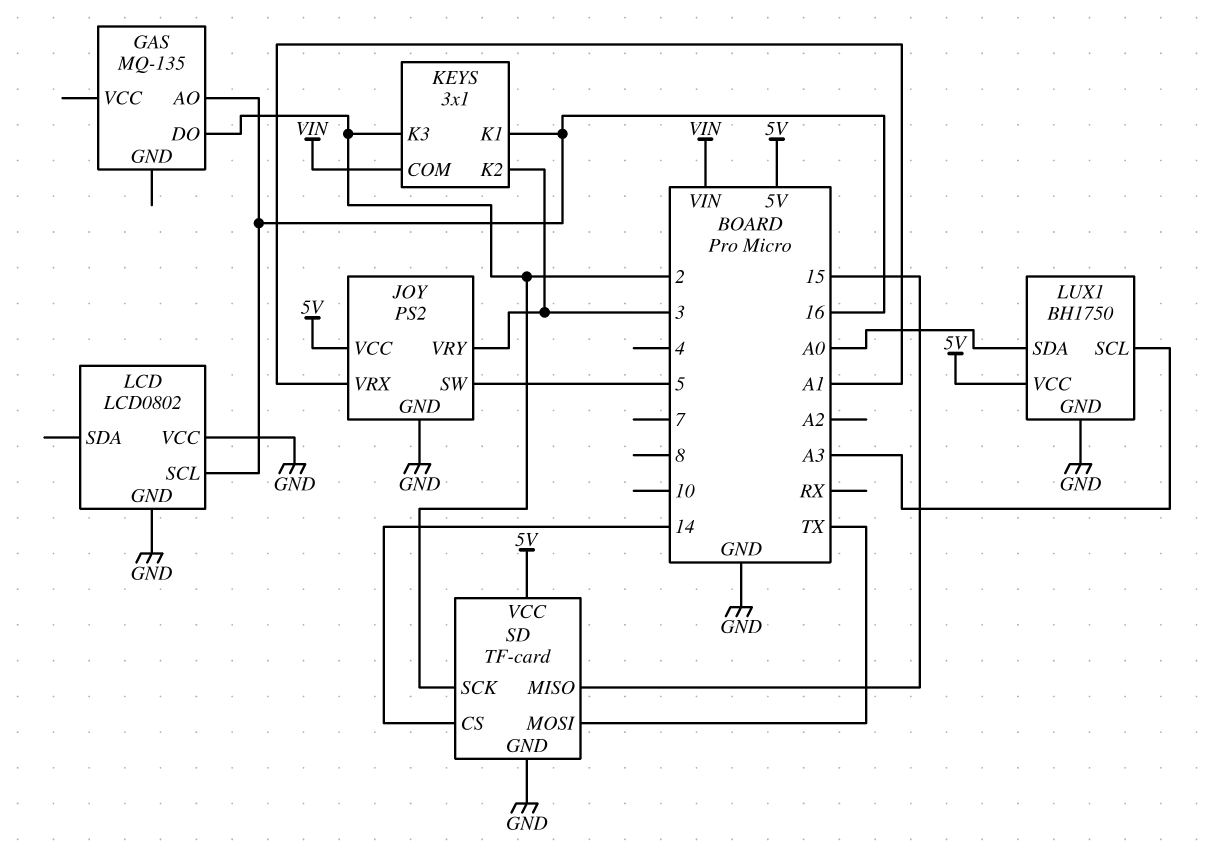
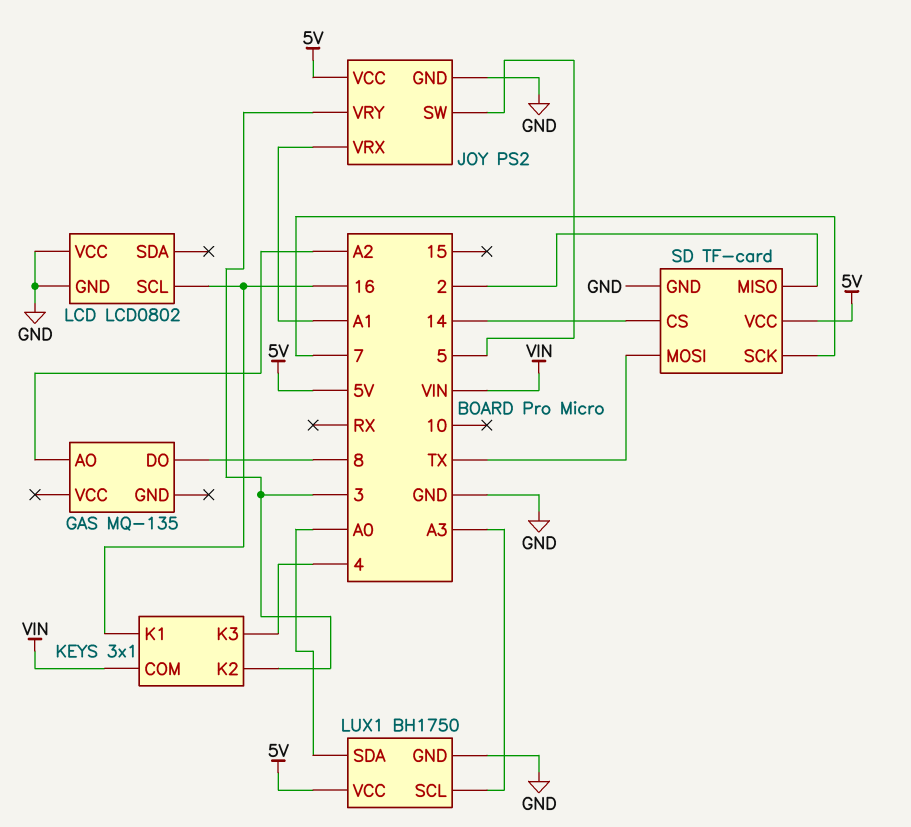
GAS pin AO: 16 -> A2
GAS pin DO: 2 -> 8
KEYS pin K3: 2 -> 4
SD pin MISO: 15 -> 2
SD pin SCK: 2 -> 7

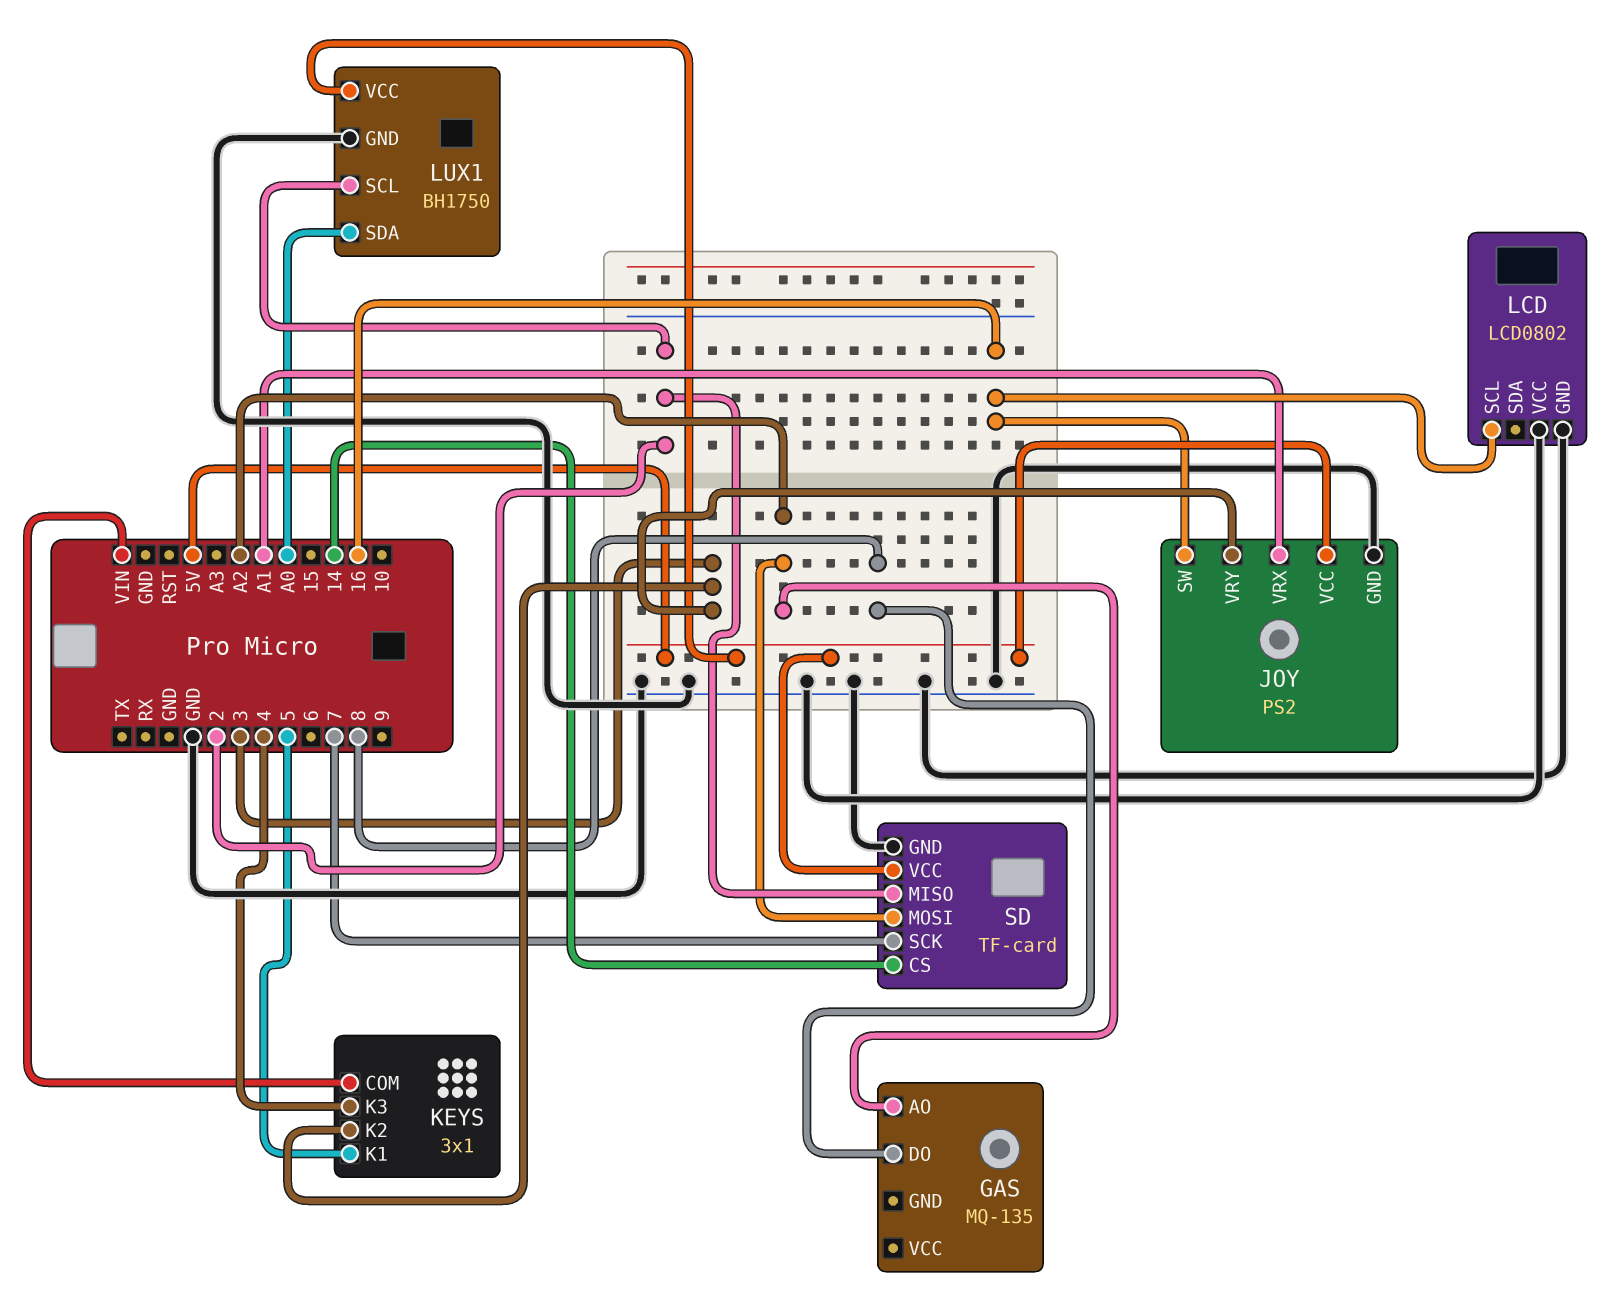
JOY pin SW: 5 -> 16
KEYS pin K1: 16 -> 5
LUX1 pin SCL: A3 -> 2
SD pin MOSI: TX -> A2

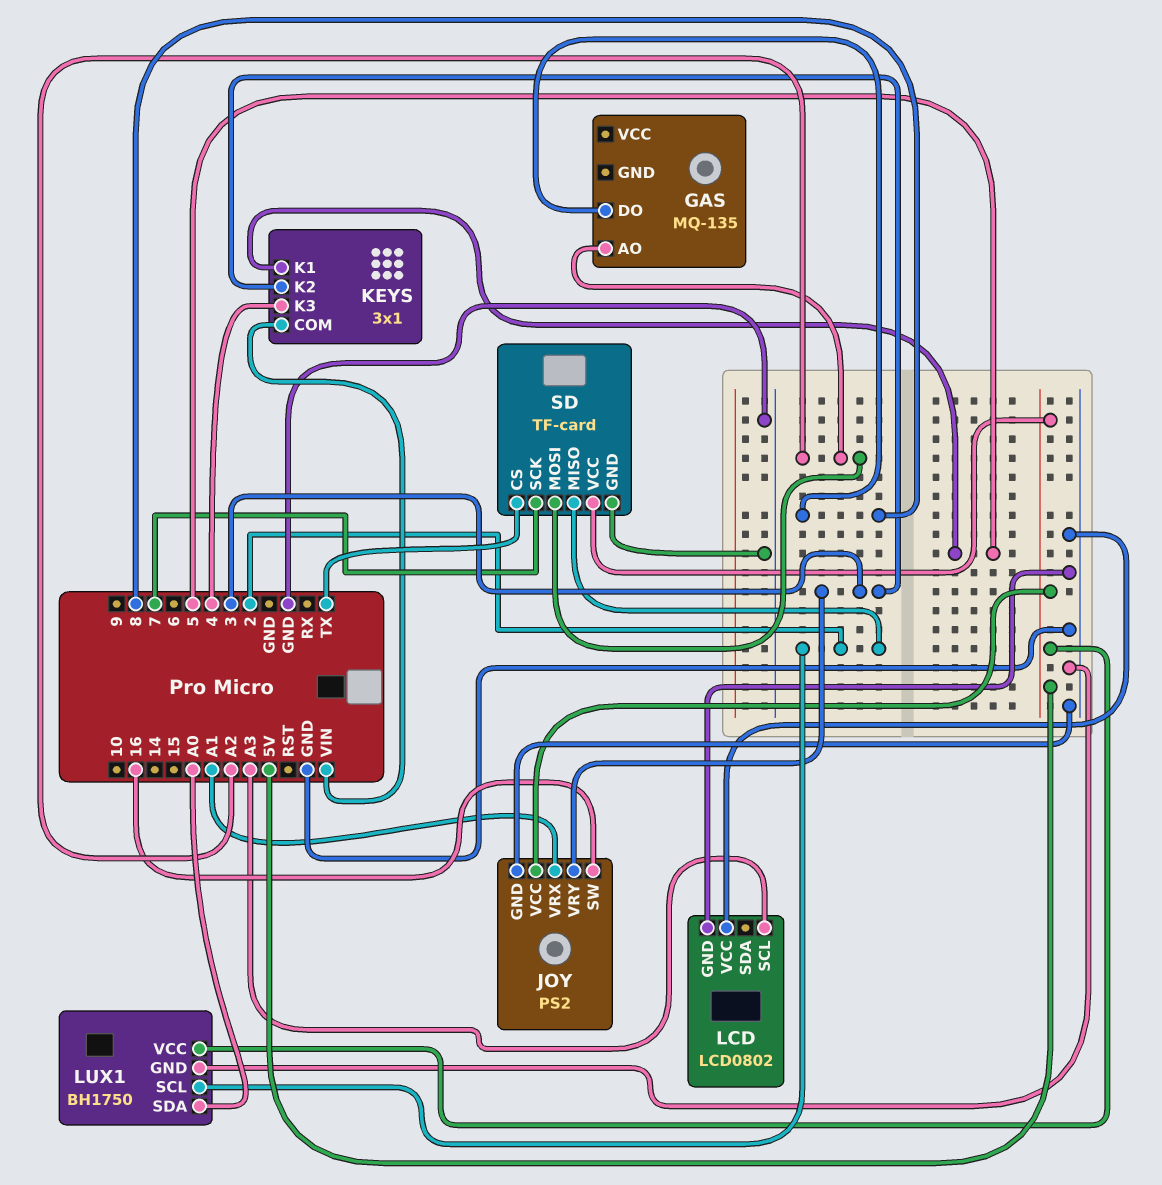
LCD pin SCL: 16 -> A3
SD pin CS: 14 -> TX

